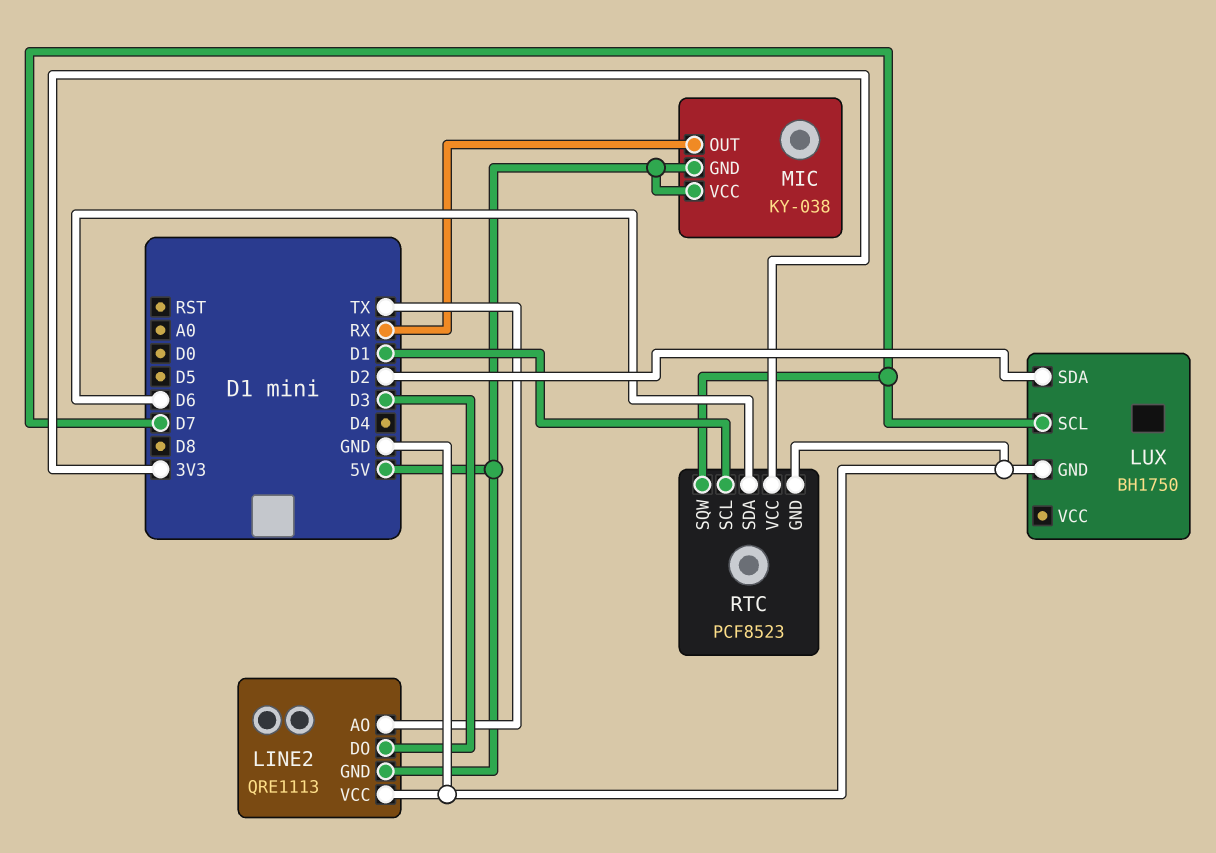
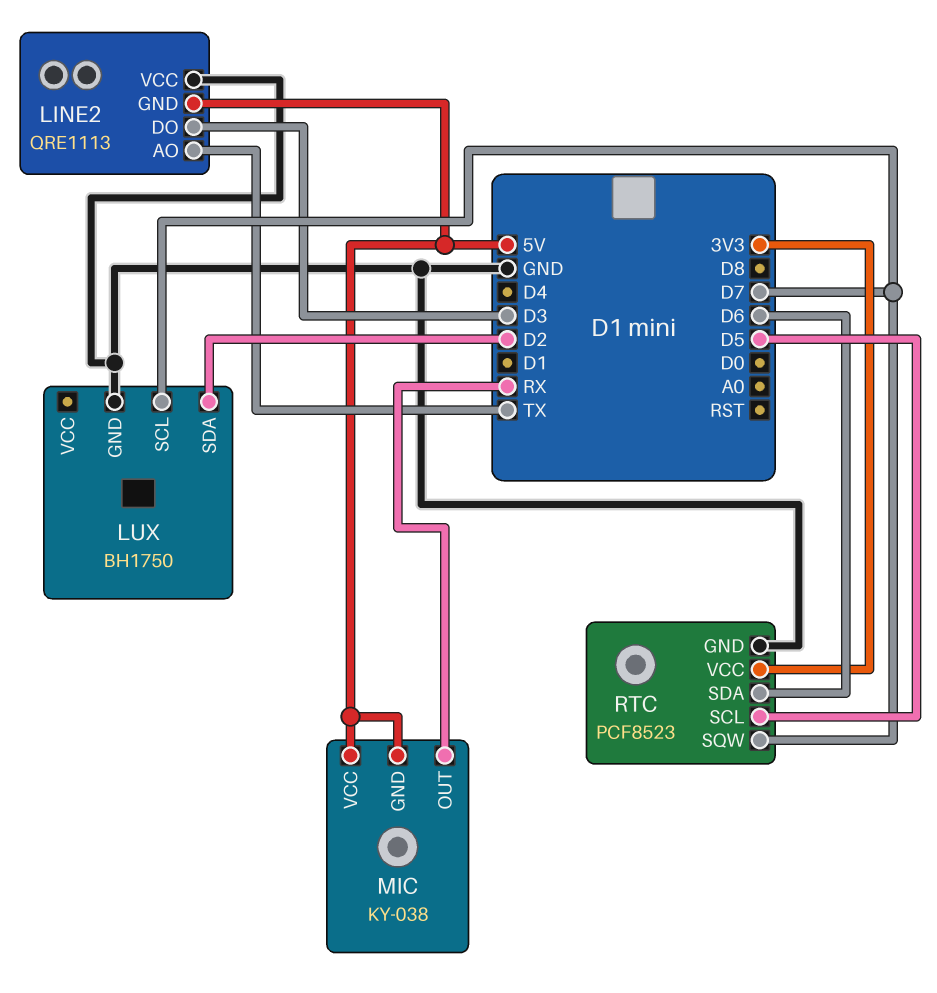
RTC pin SCL: D1 -> D5

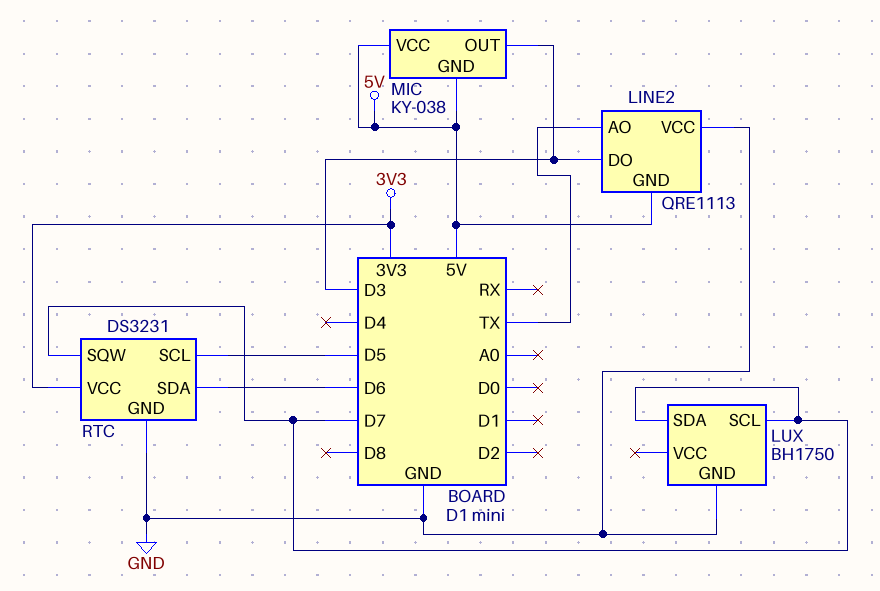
LUX pin SDA: D2 -> D7
MIC pin OUT: RX -> D3
RTC: PCF8523 -> DS3231

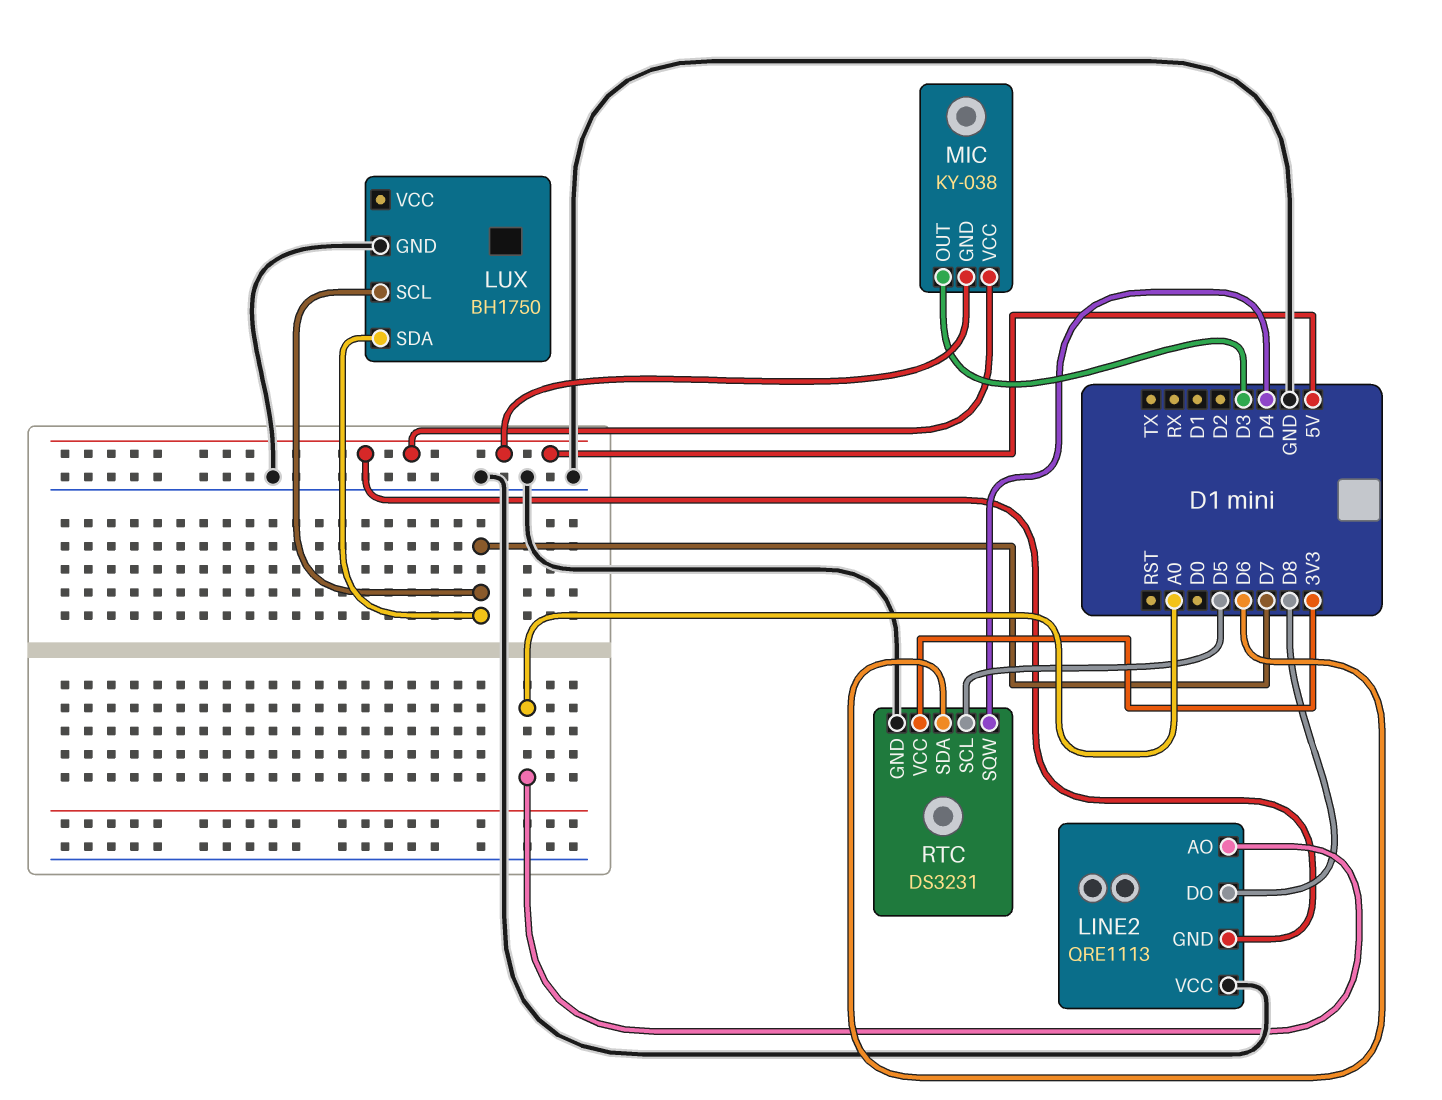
LINE2 pin AO: TX -> A0
LINE2 pin DO: D3 -> D8
RTC pin SQW: D7 -> D4

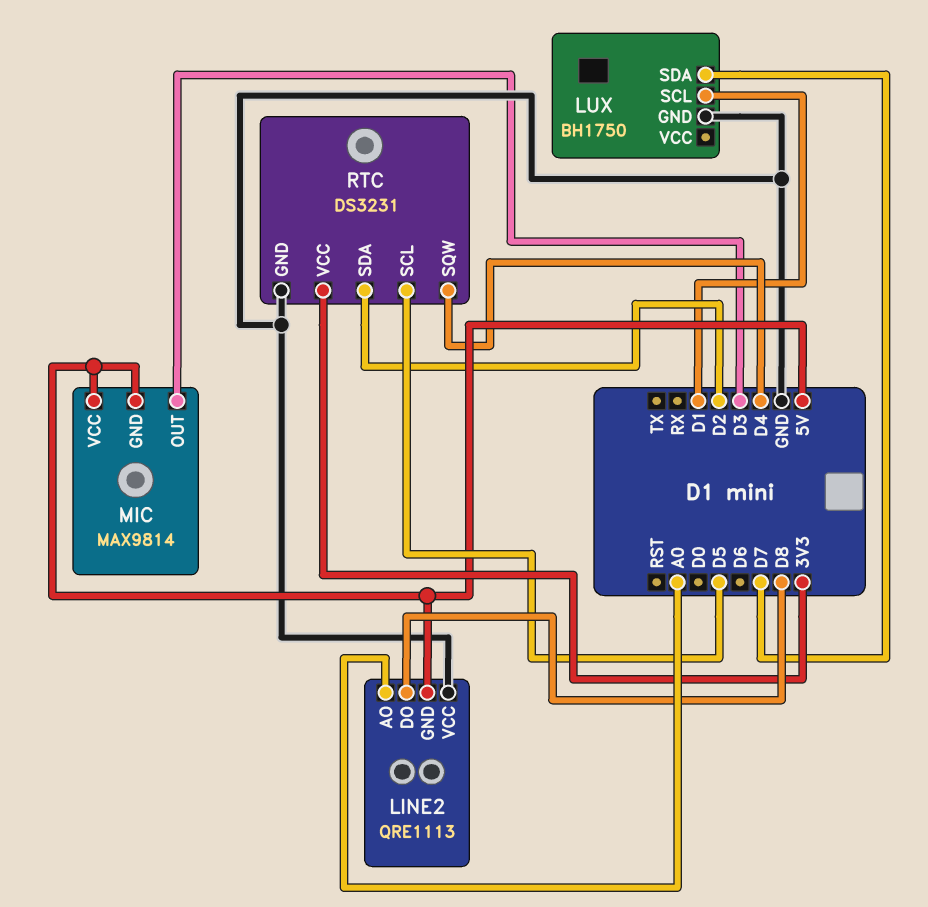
LUX pin SCL: D7 -> D1
MIC: KY-038 -> MAX9814
RTC pin SDA: D6 -> D2

